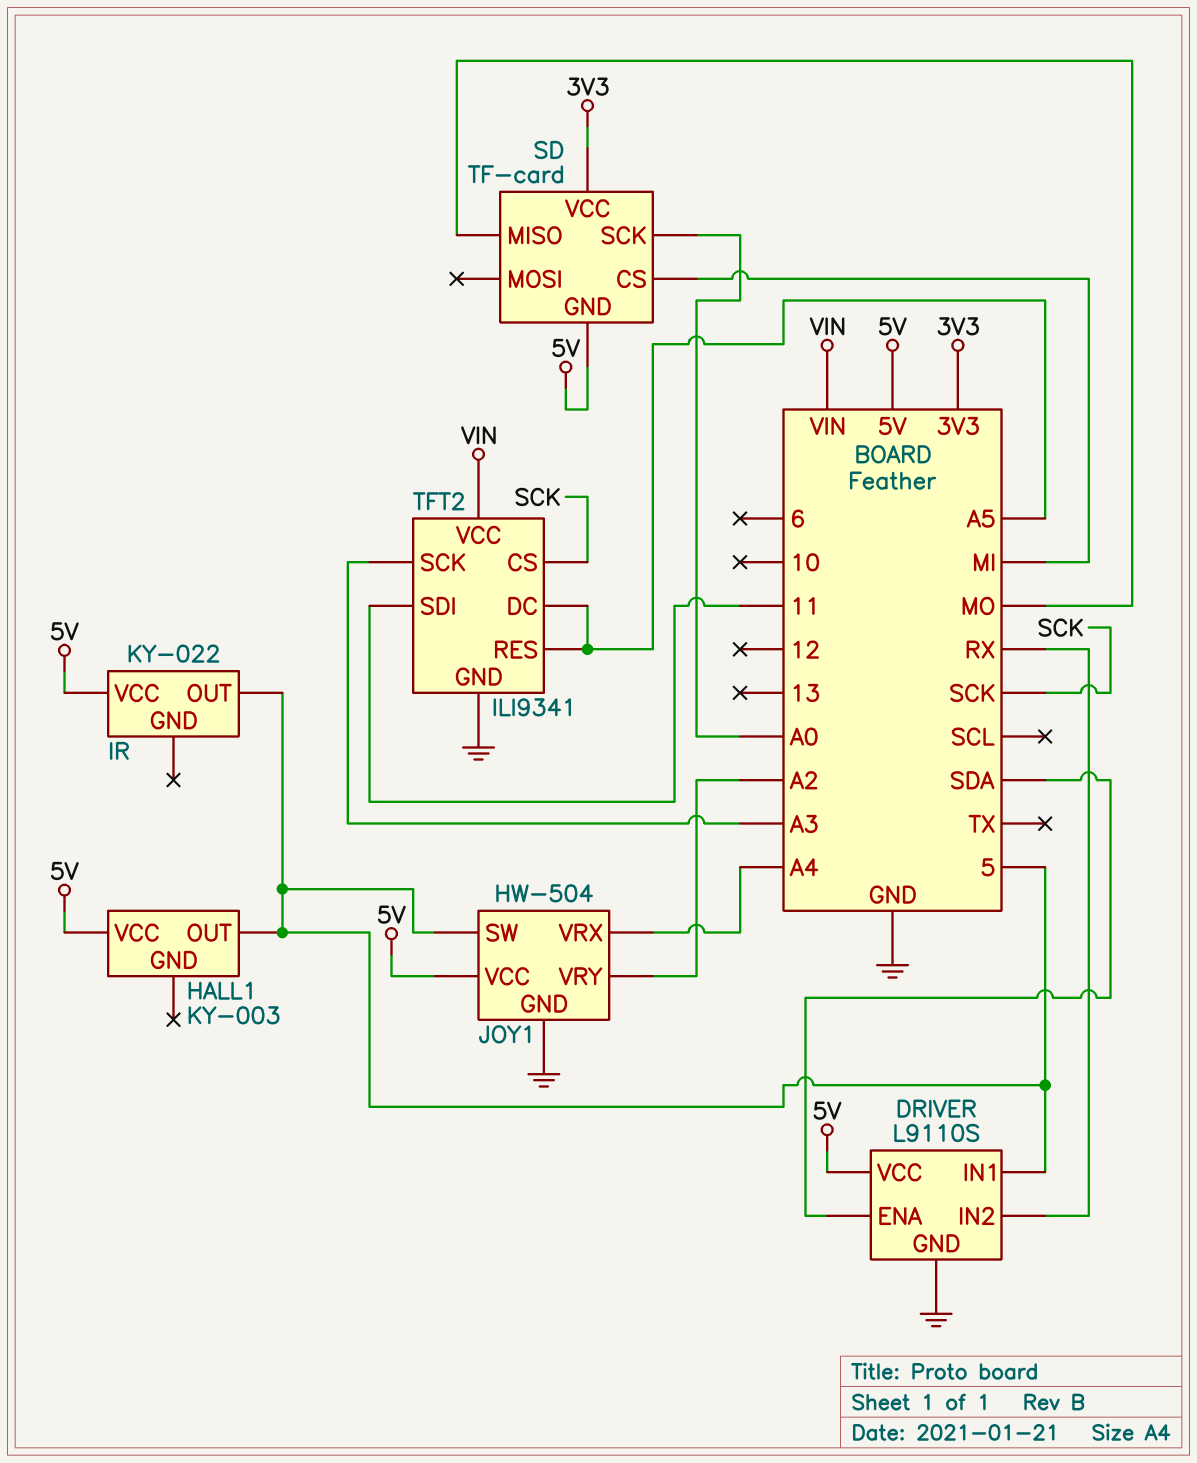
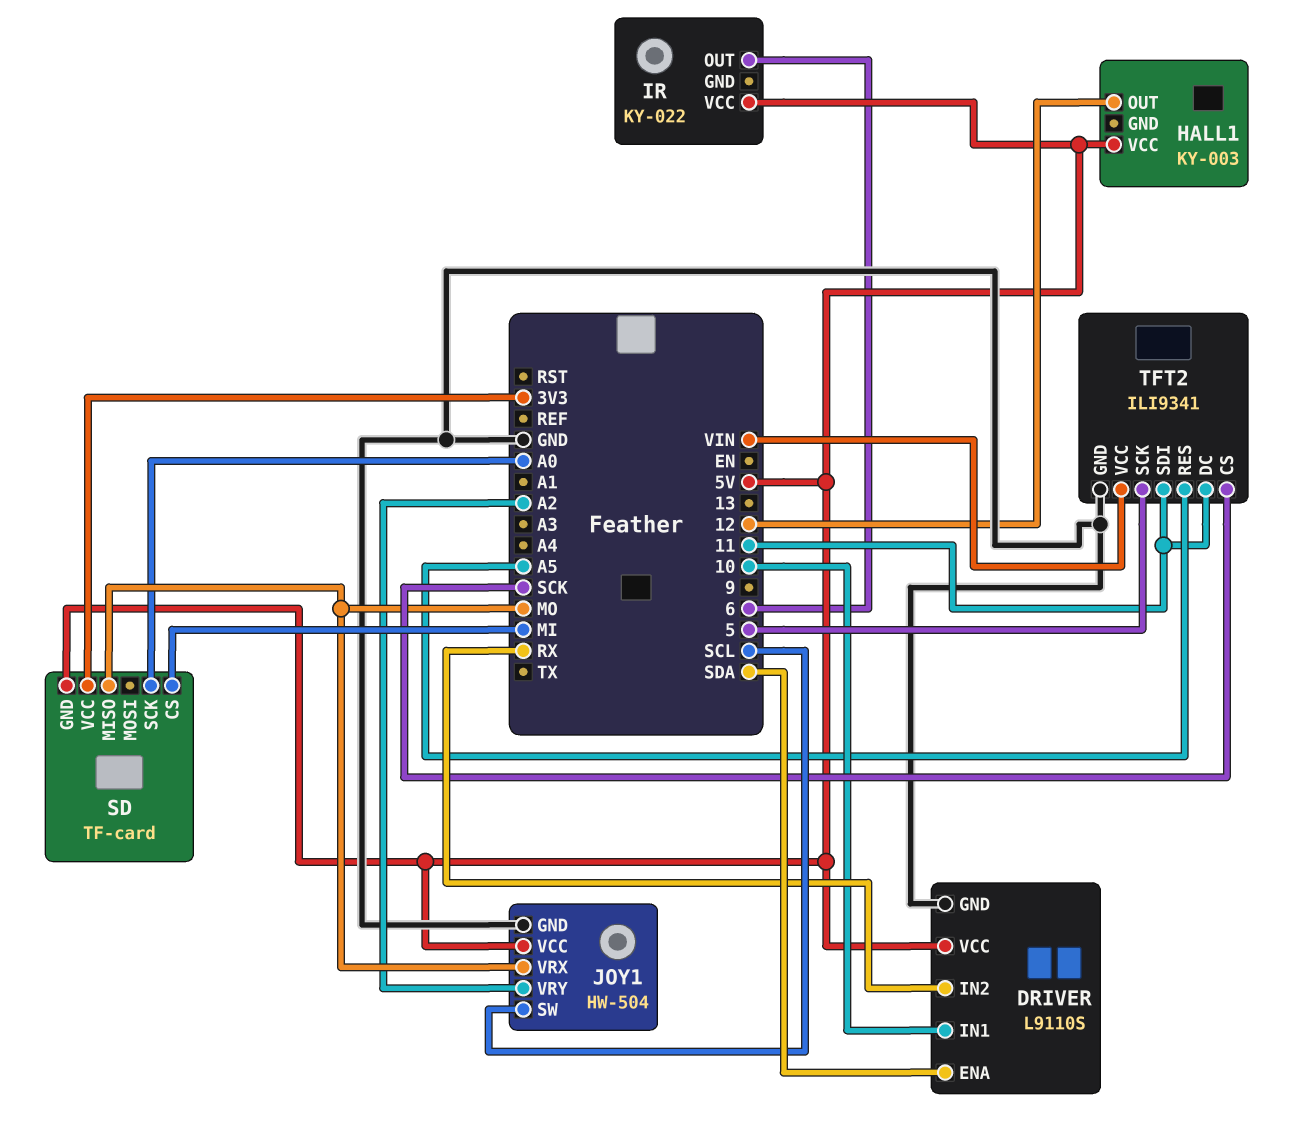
DRIVER pin IN1: 5 -> 10
HALL1 pin OUT: 5 -> 12
IR pin OUT: 5 -> 6
JOY1 pin SW: 5 -> SCL
JOY1 pin VRX: A4 -> MO
TFT2 pin DC: A5 -> 11
TFT2 pin SCK: A3 -> 5

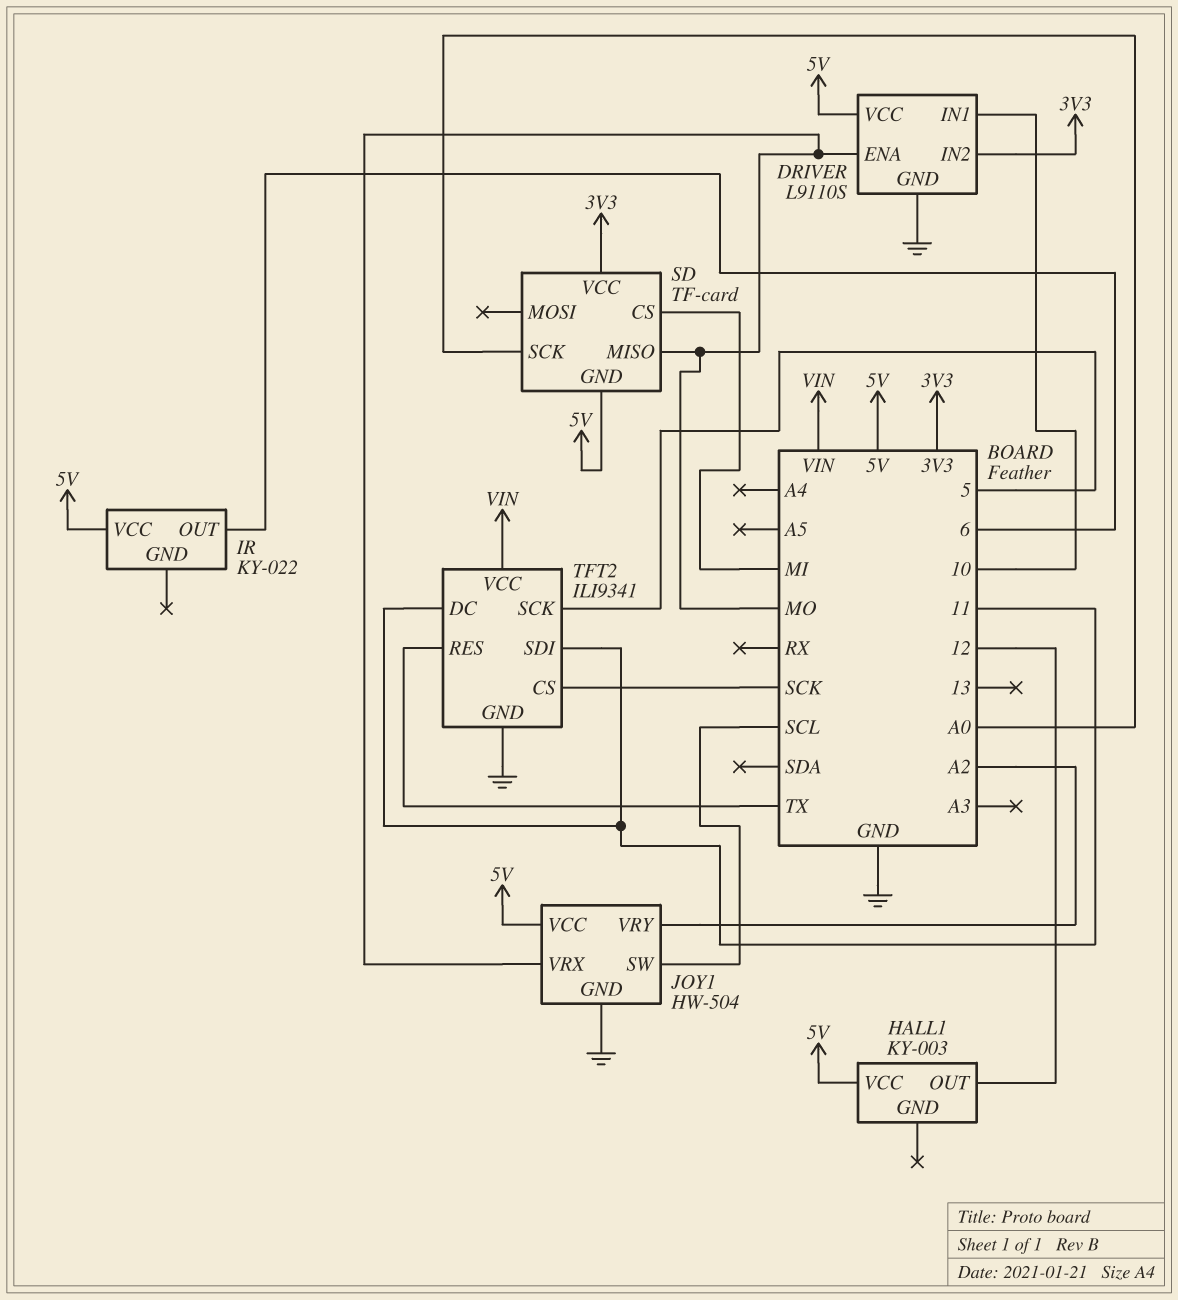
DRIVER pin ENA: SDA -> MO
DRIVER pin IN2: RX -> 3V3
TFT2 pin RES: A5 -> TX

